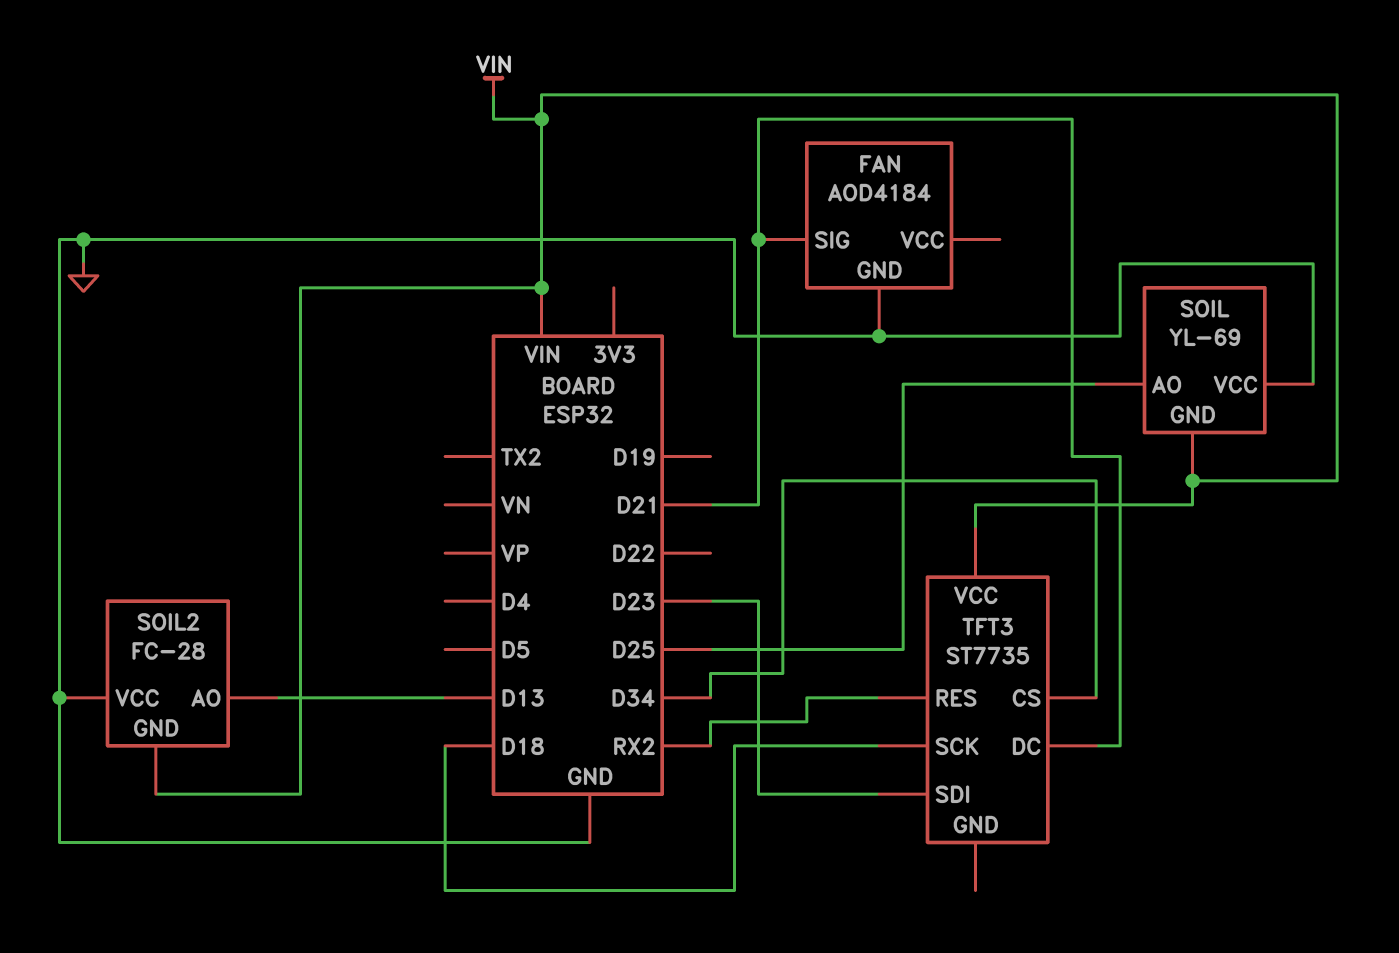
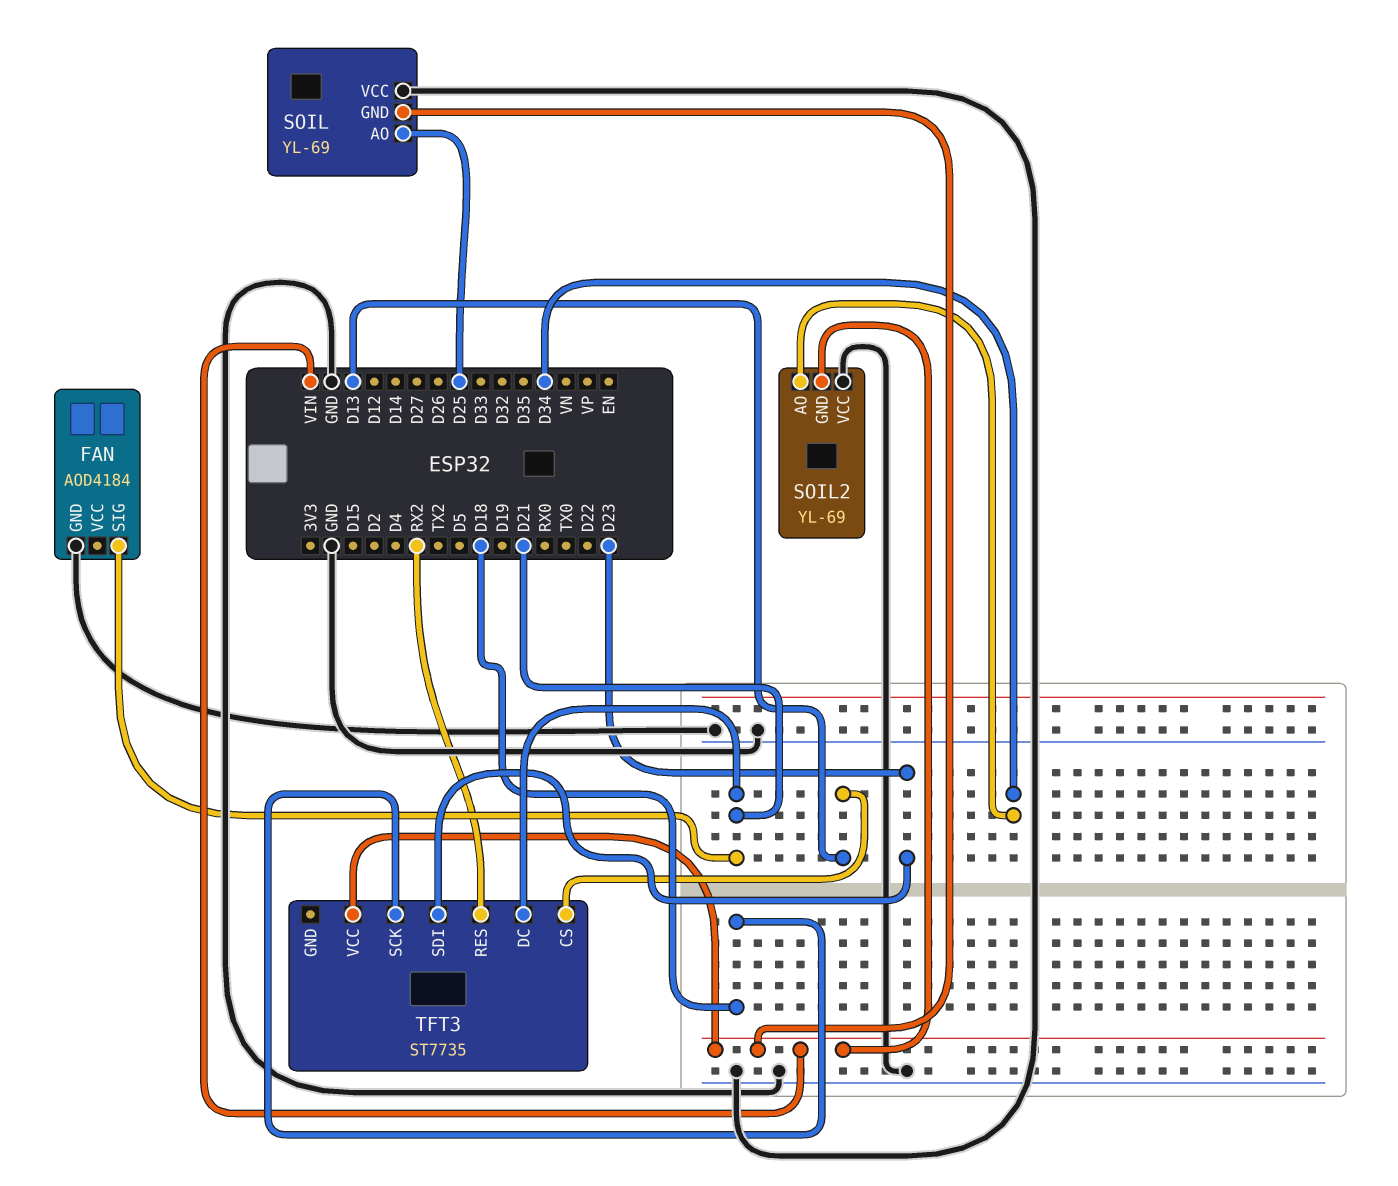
SOIL2: FC-28 -> YL-69
SOIL2 pin AO: D13 -> D34
TFT3 pin CS: D34 -> D13

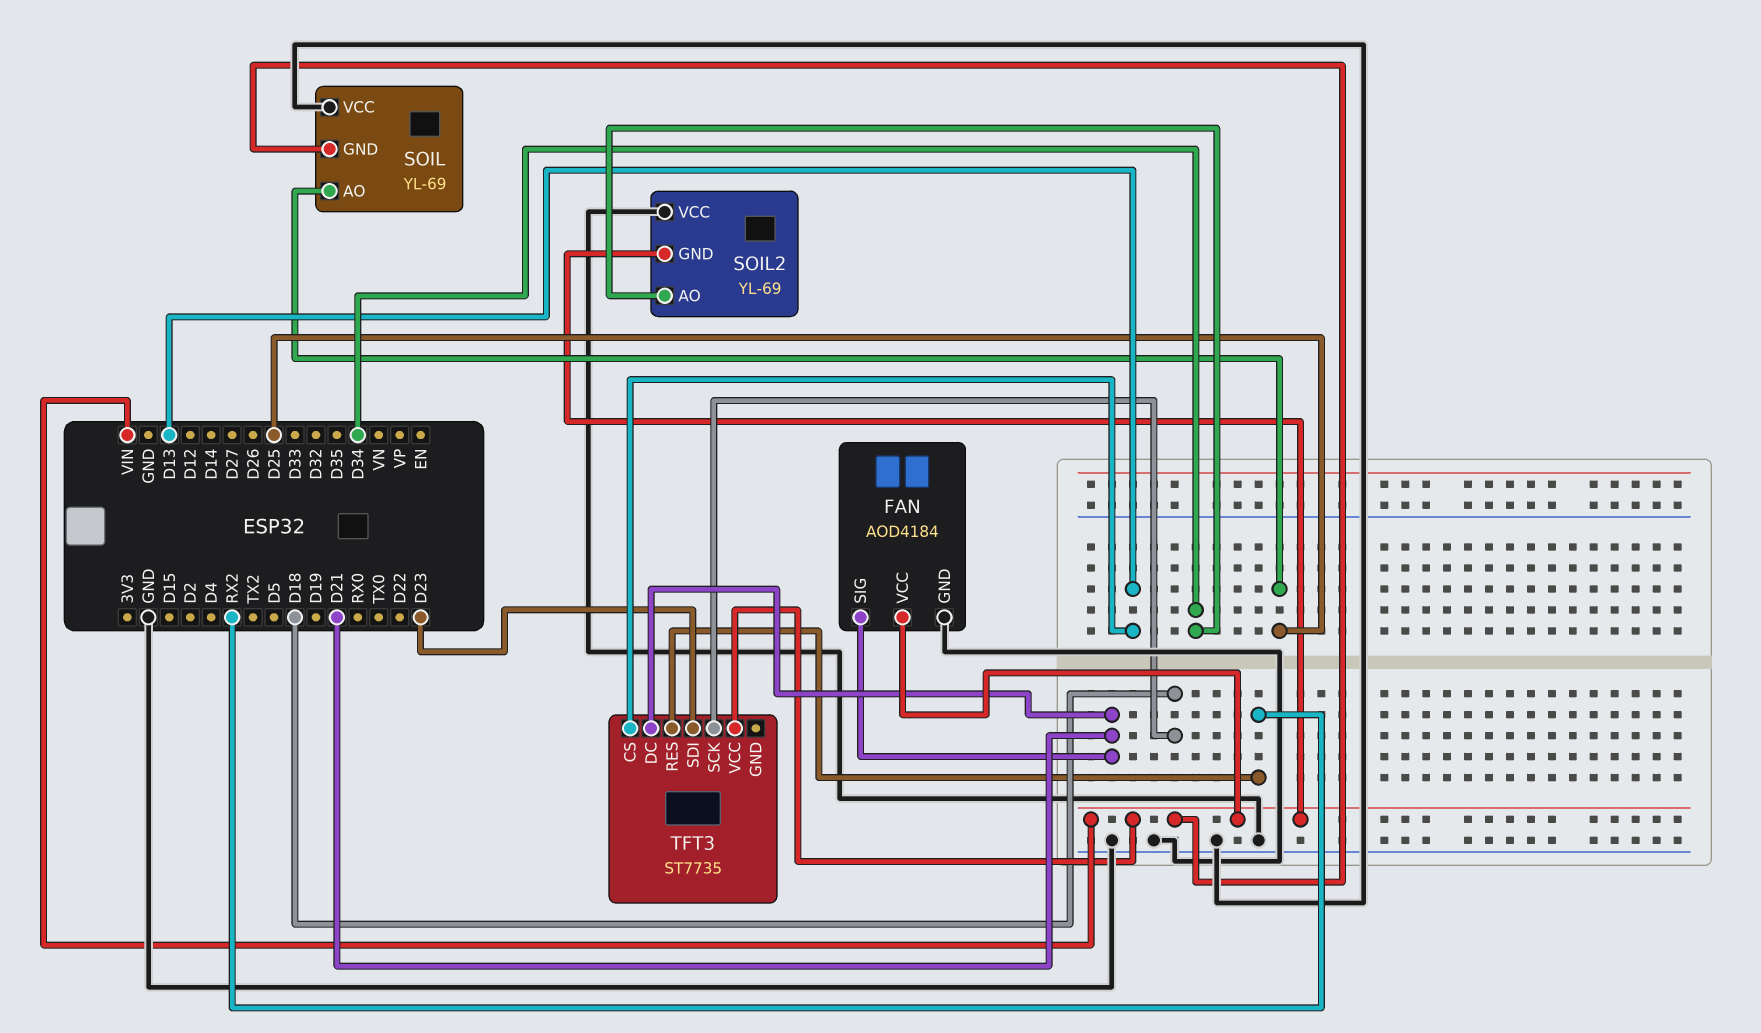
FAN pin VCC: none -> VIN

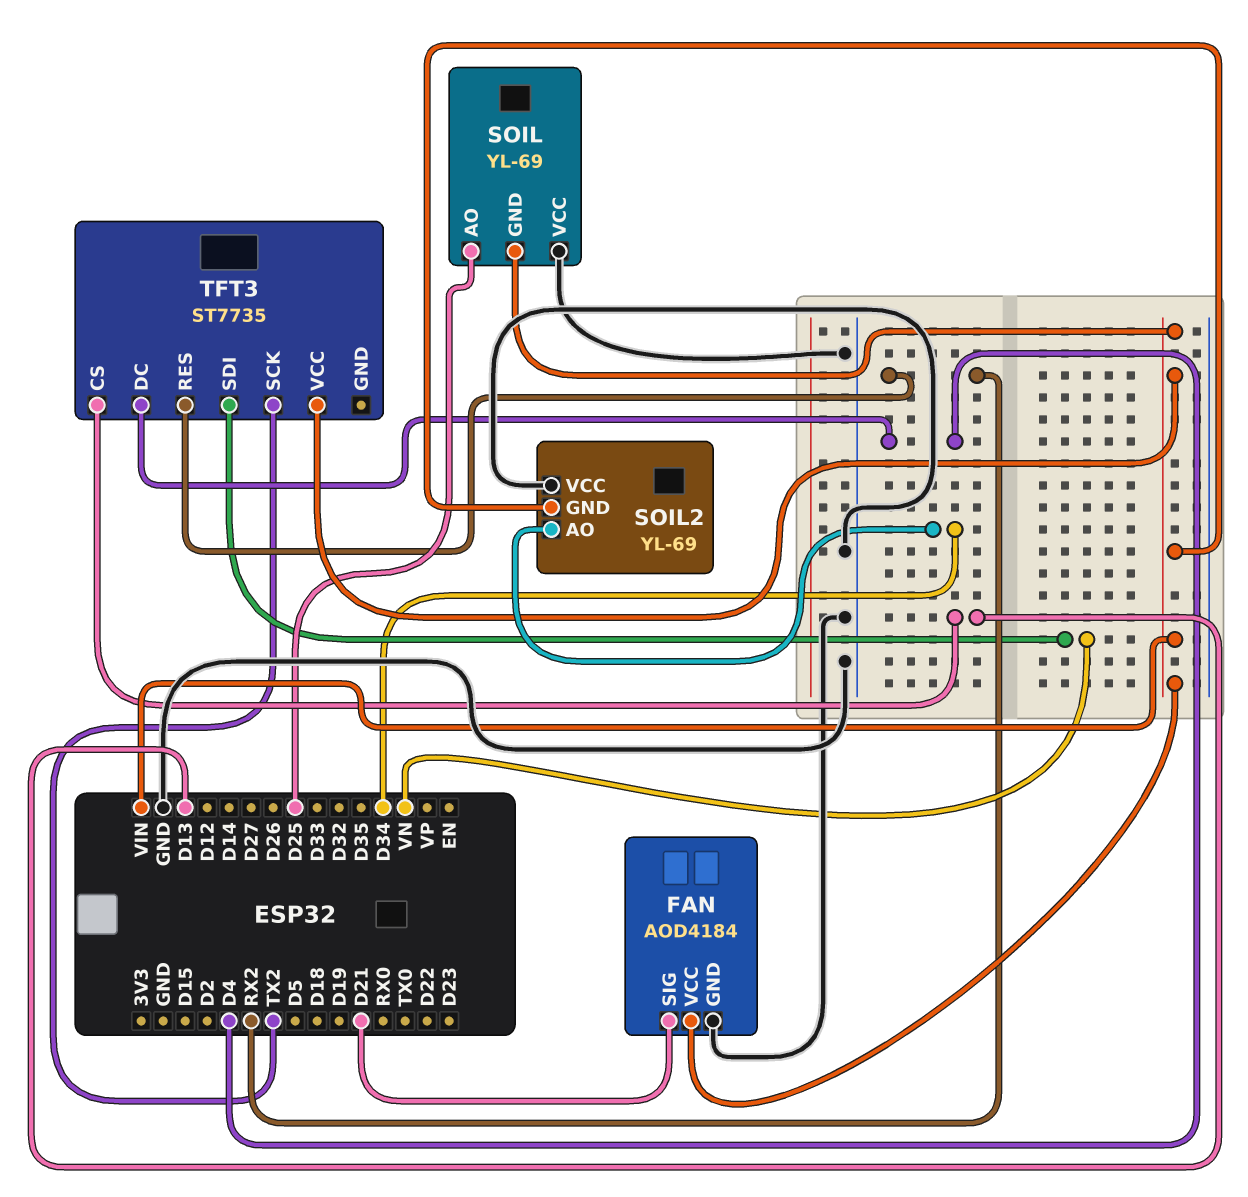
TFT3 pin DC: D21 -> D4
TFT3 pin SCK: D18 -> TX2
TFT3 pin SDI: D23 -> VN

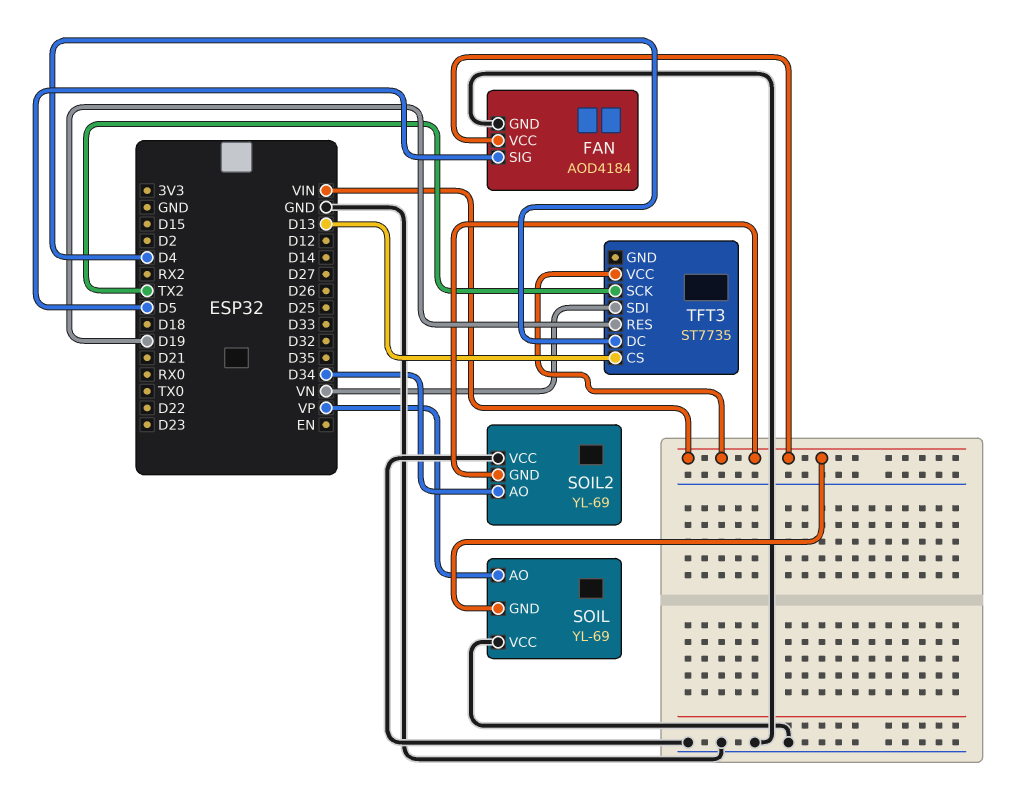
FAN pin SIG: D21 -> D5
SOIL pin AO: D25 -> VP
TFT3 pin RES: RX2 -> D19

